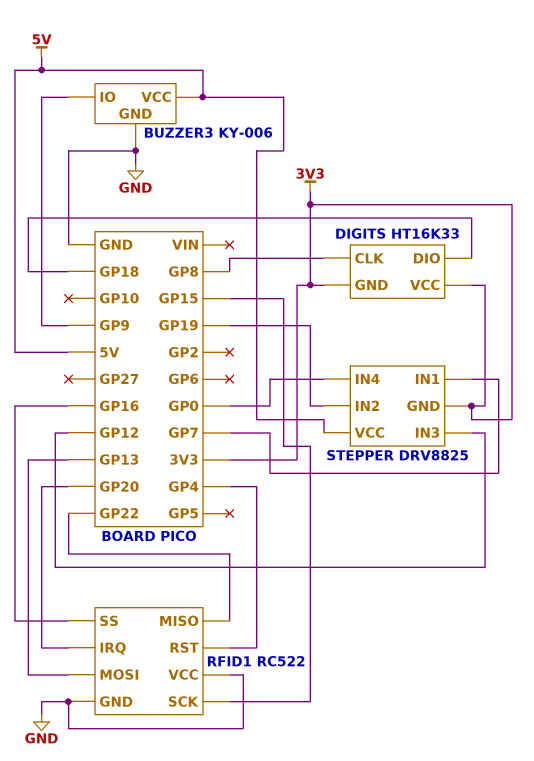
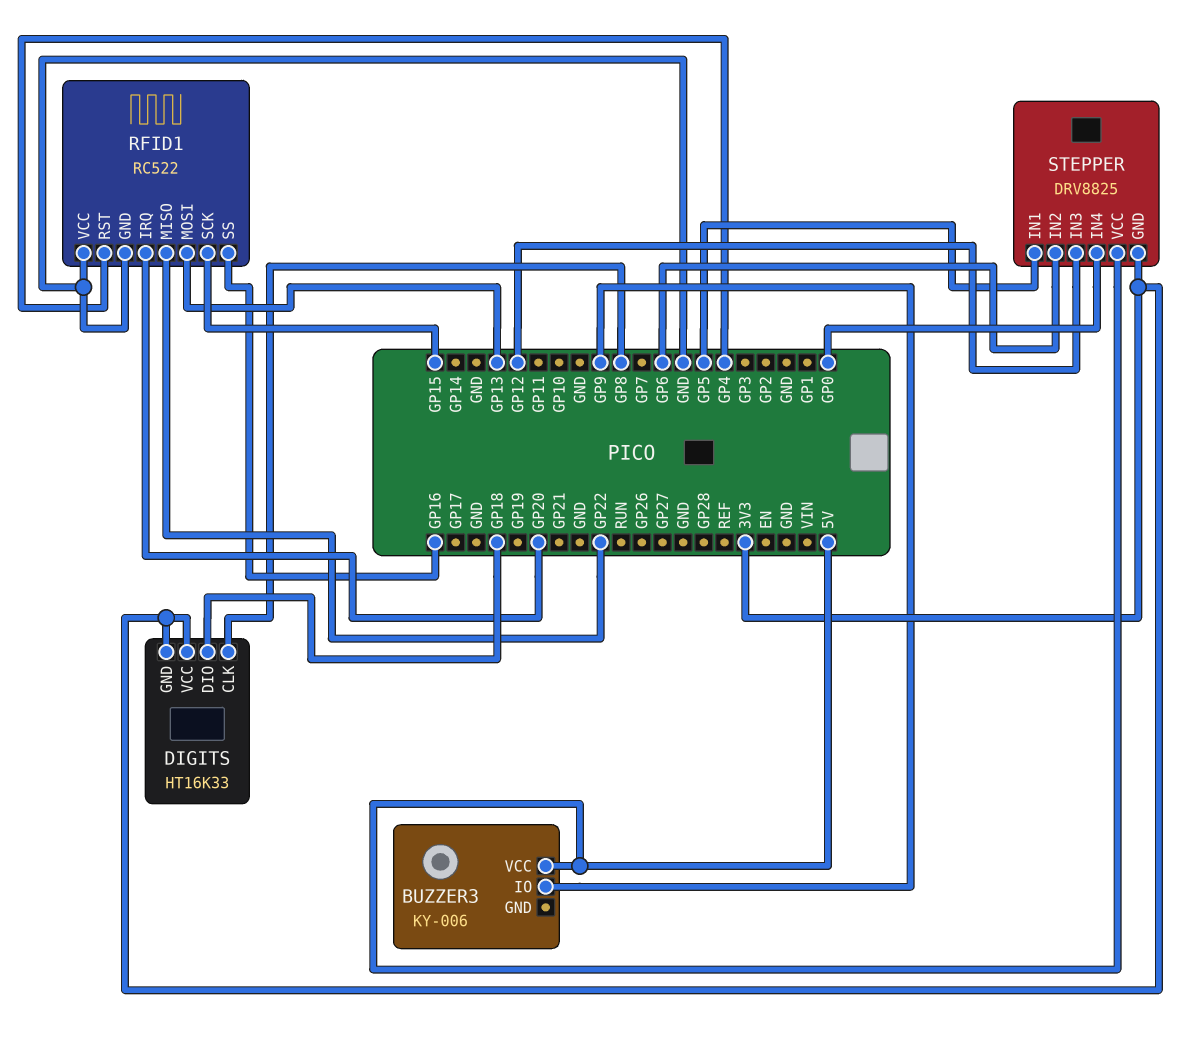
BUZZER3 pin GND: GND -> none
STEPPER pin IN1: GP7 -> GP5
STEPPER pin IN2: GP19 -> GP6

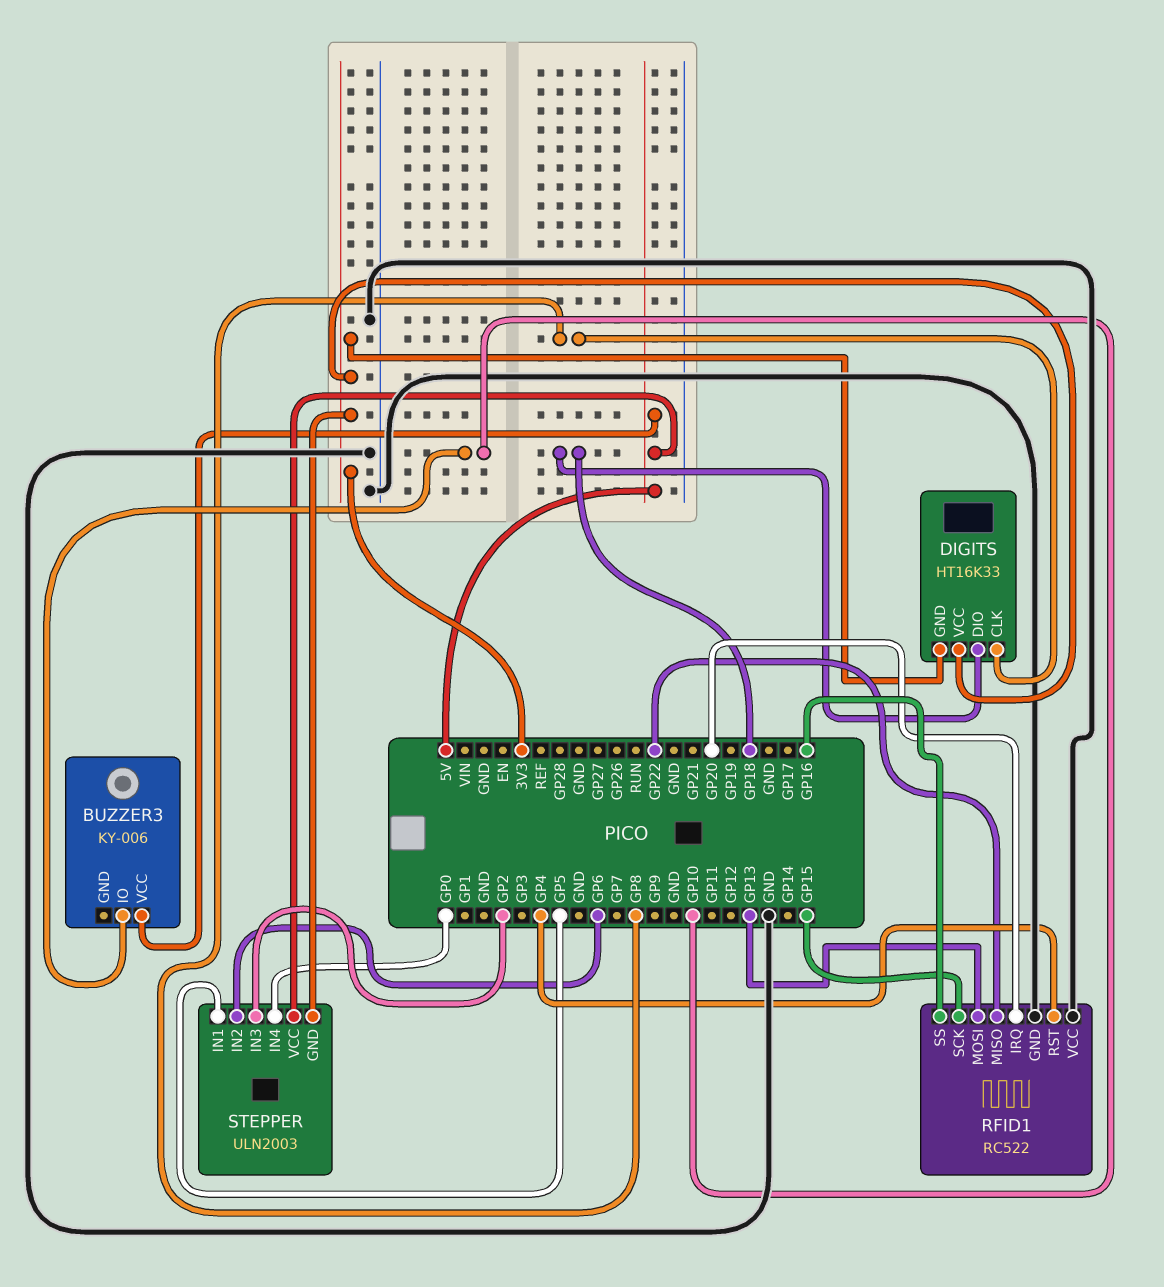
BUZZER3 pin IO: GP9 -> GP10
STEPPER: DRV8825 -> ULN2003
STEPPER pin IN3: GP12 -> GP2

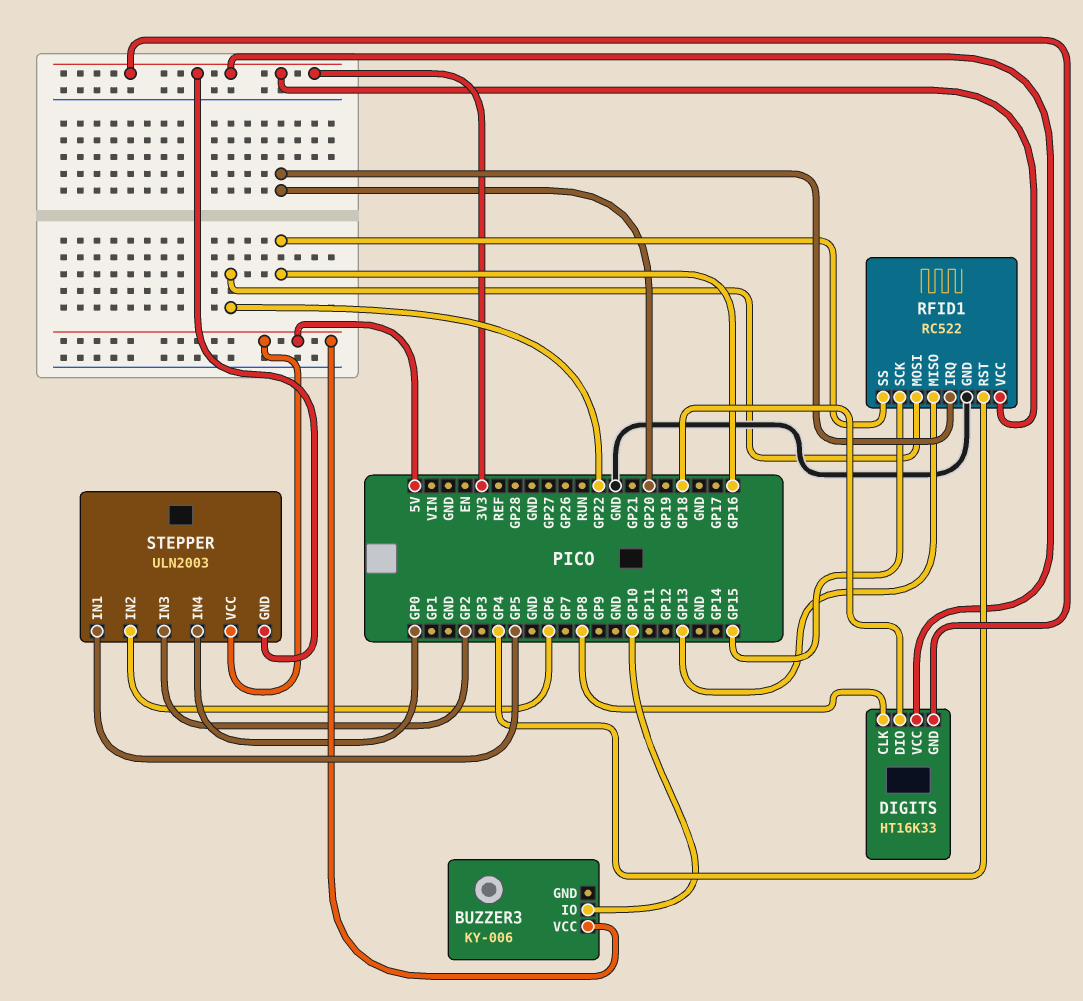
RFID1 pin MISO: GP22 -> GP13
RFID1 pin MOSI: GP13 -> GP22
RFID1 pin VCC: GND -> 3V3

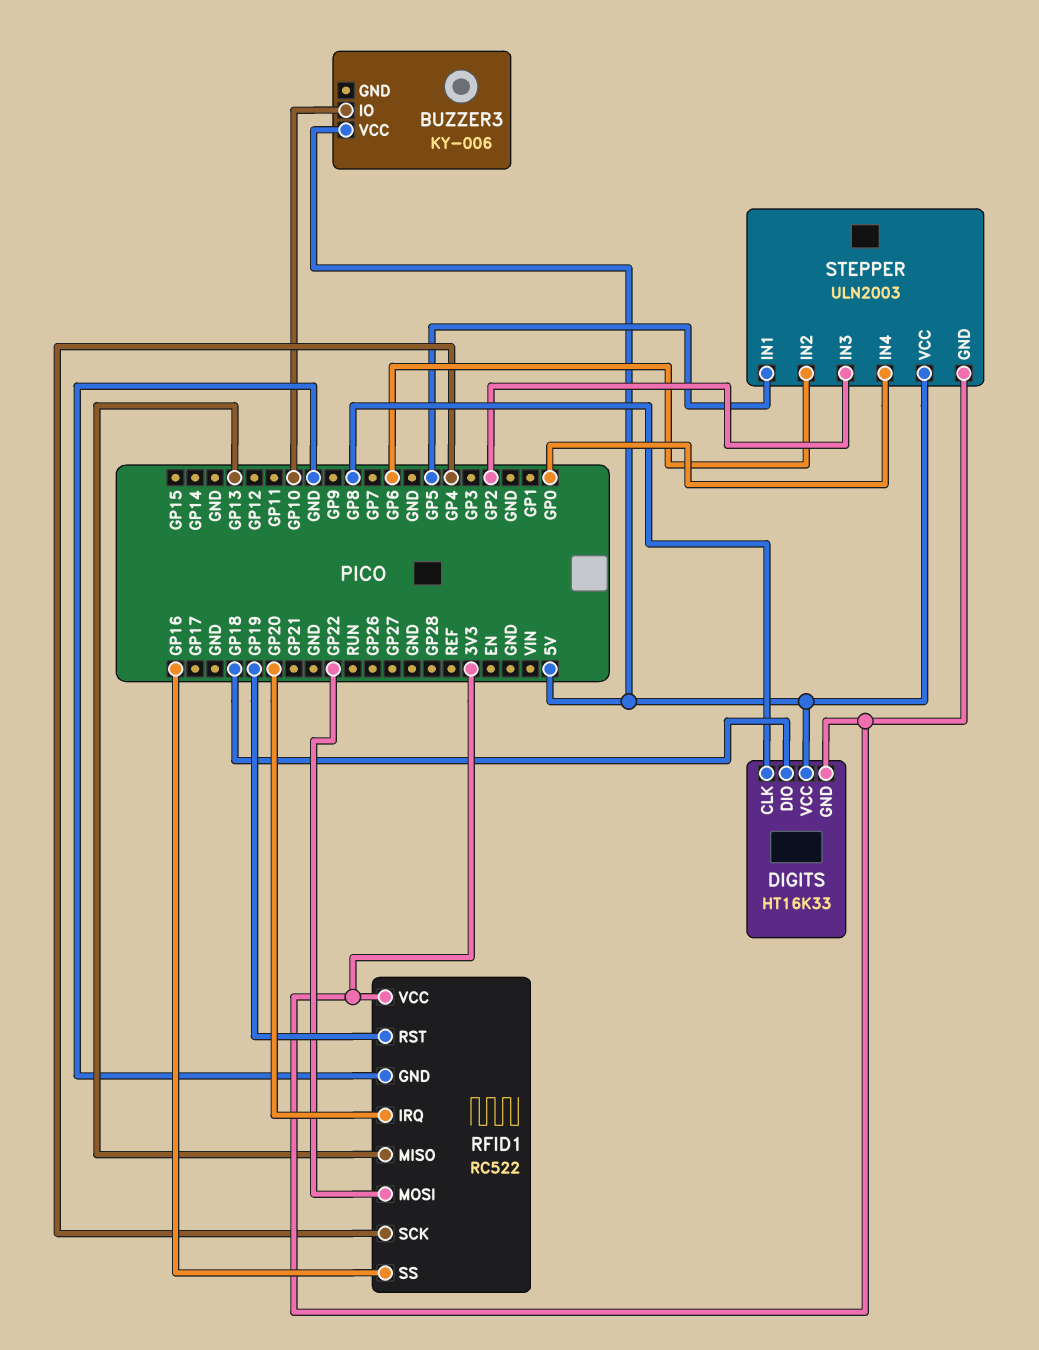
DIGITS pin VCC: 3V3 -> 5V
RFID1 pin RST: GP4 -> GP19
RFID1 pin SCK: GP15 -> GP4

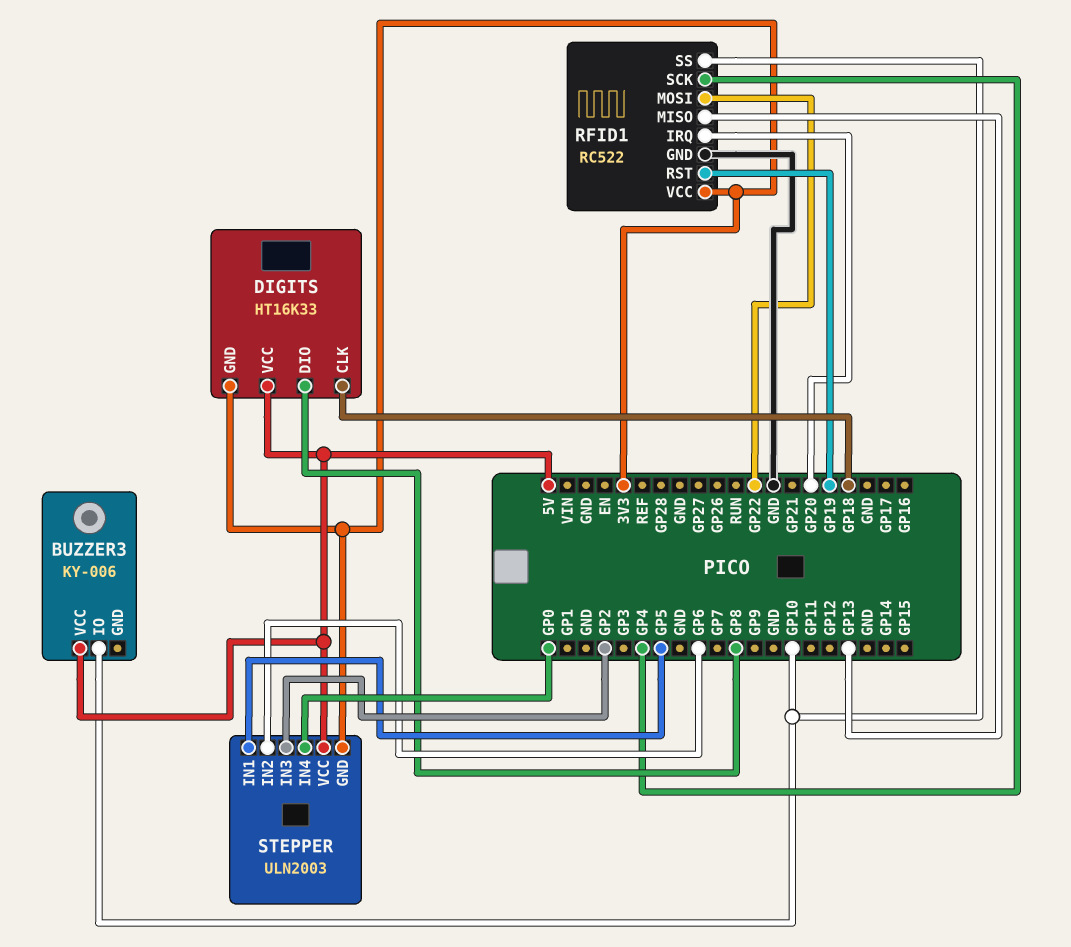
DIGITS pin CLK: GP8 -> GP18
DIGITS pin DIO: GP18 -> GP8
RFID1 pin SS: GP16 -> GP10

